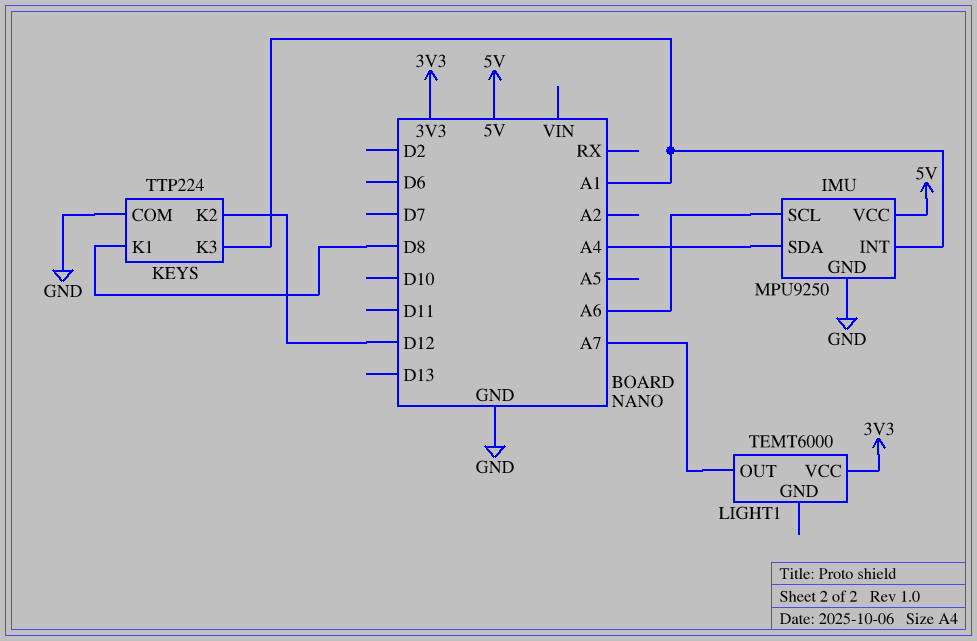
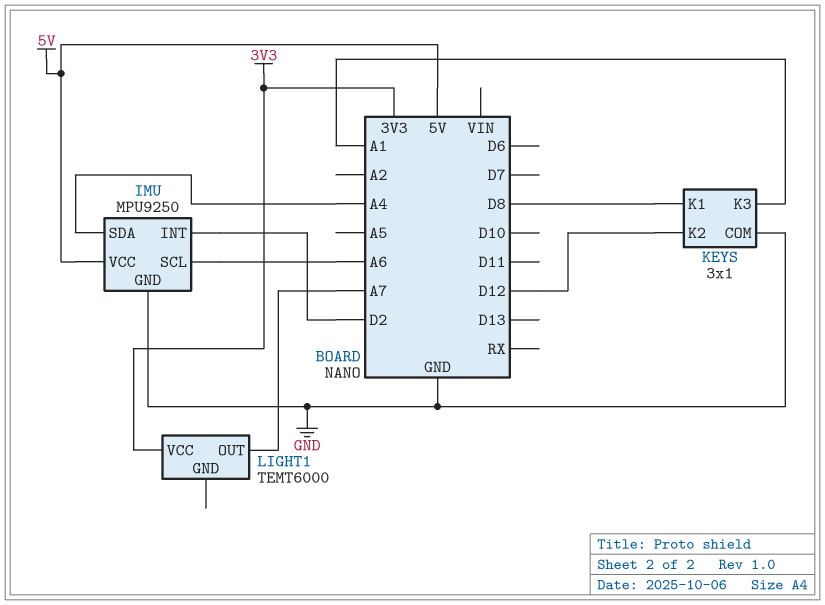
IMU pin INT: A1 -> D2
KEYS: TTP224 -> 3x1

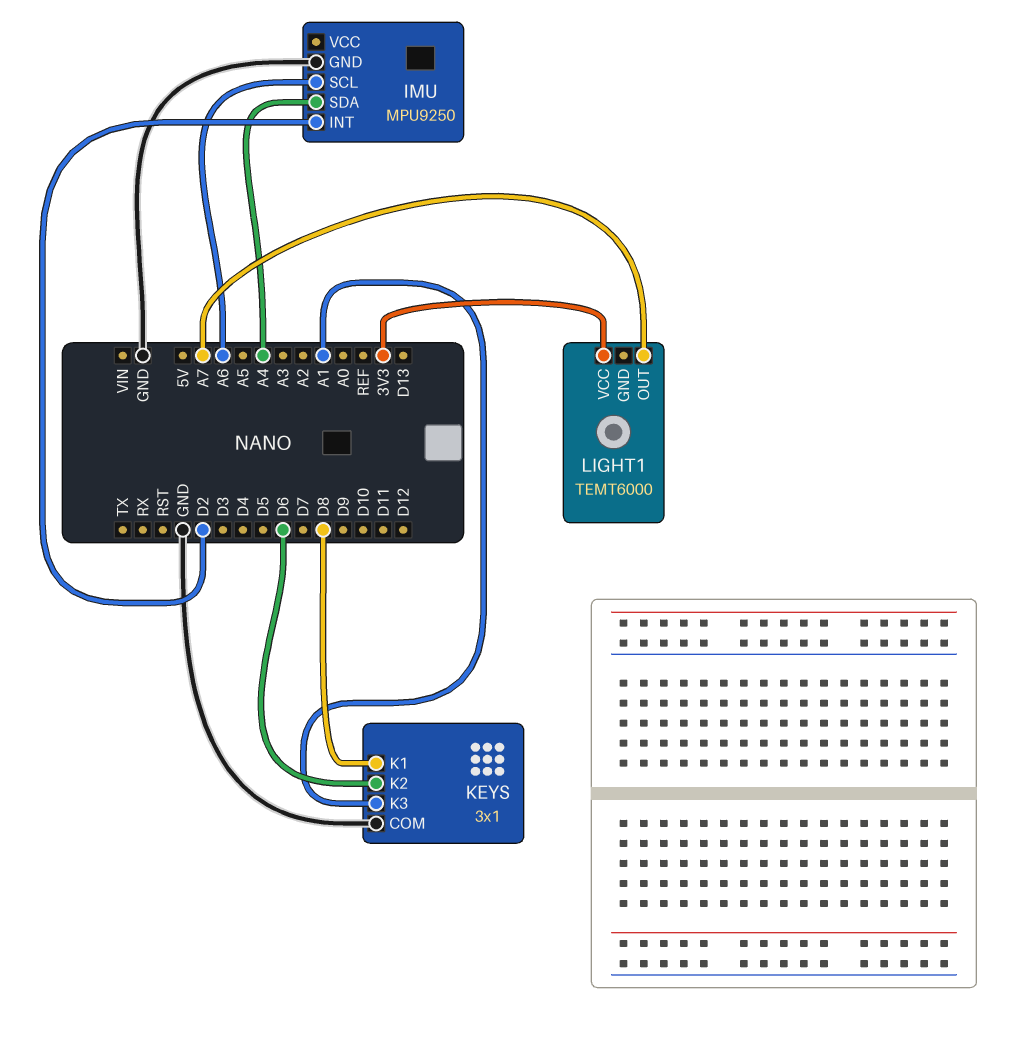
IMU pin VCC: 5V -> none
KEYS pin K2: D12 -> D6

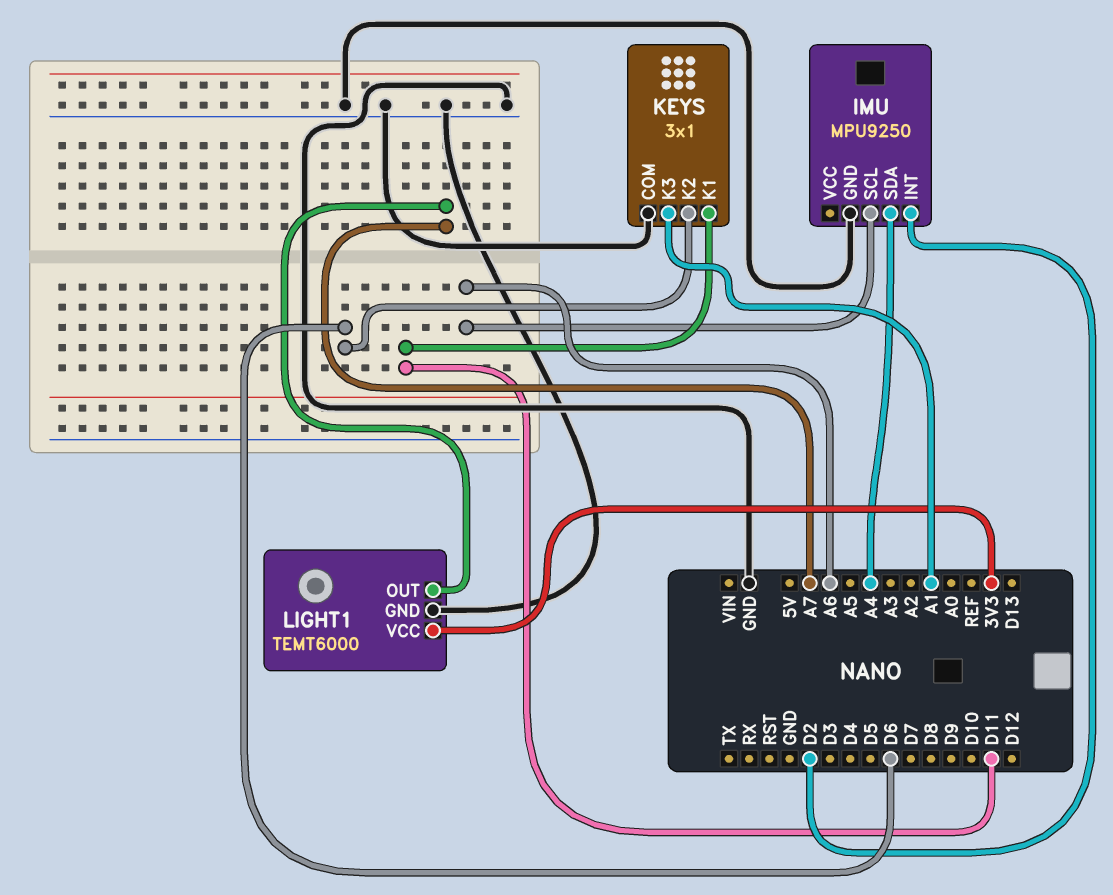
KEYS pin K1: D8 -> D11
LIGHT1 pin GND: none -> GND

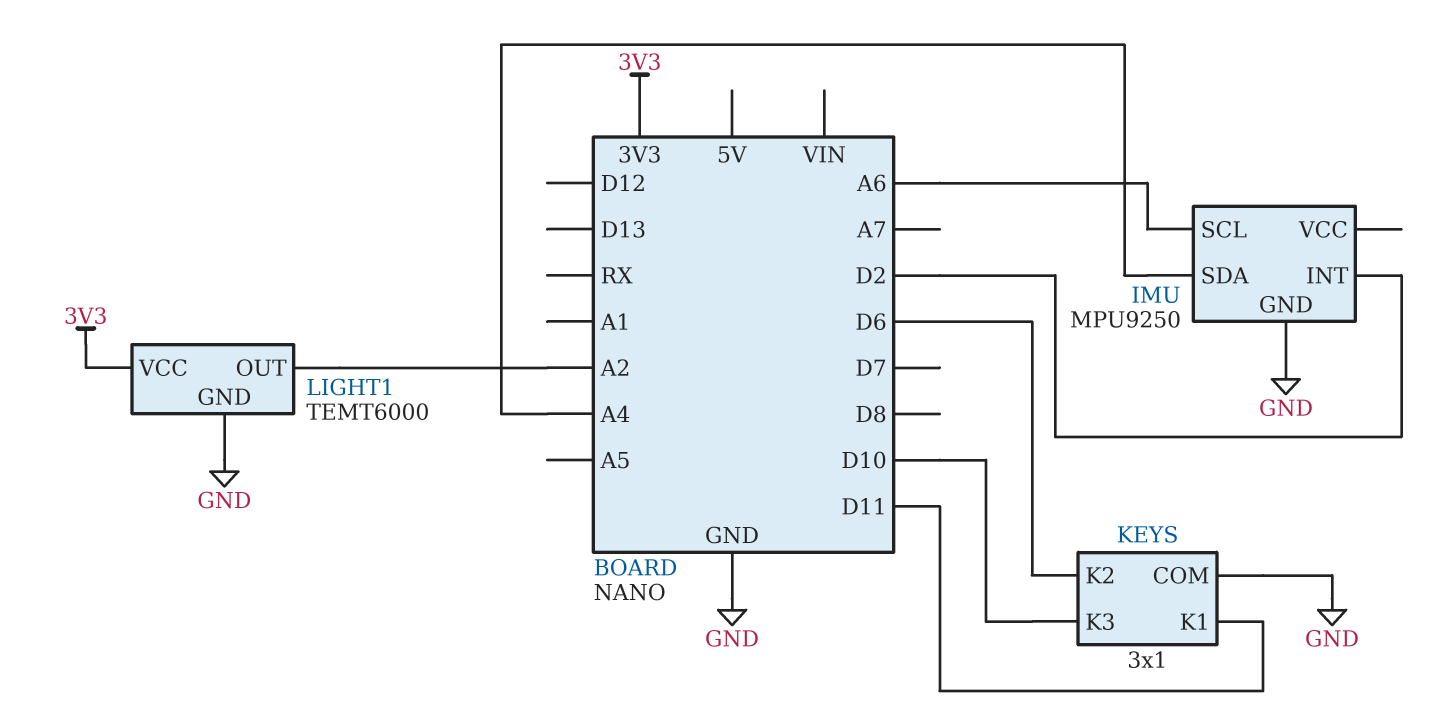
KEYS pin K3: A1 -> D10
LIGHT1 pin OUT: A7 -> A2

